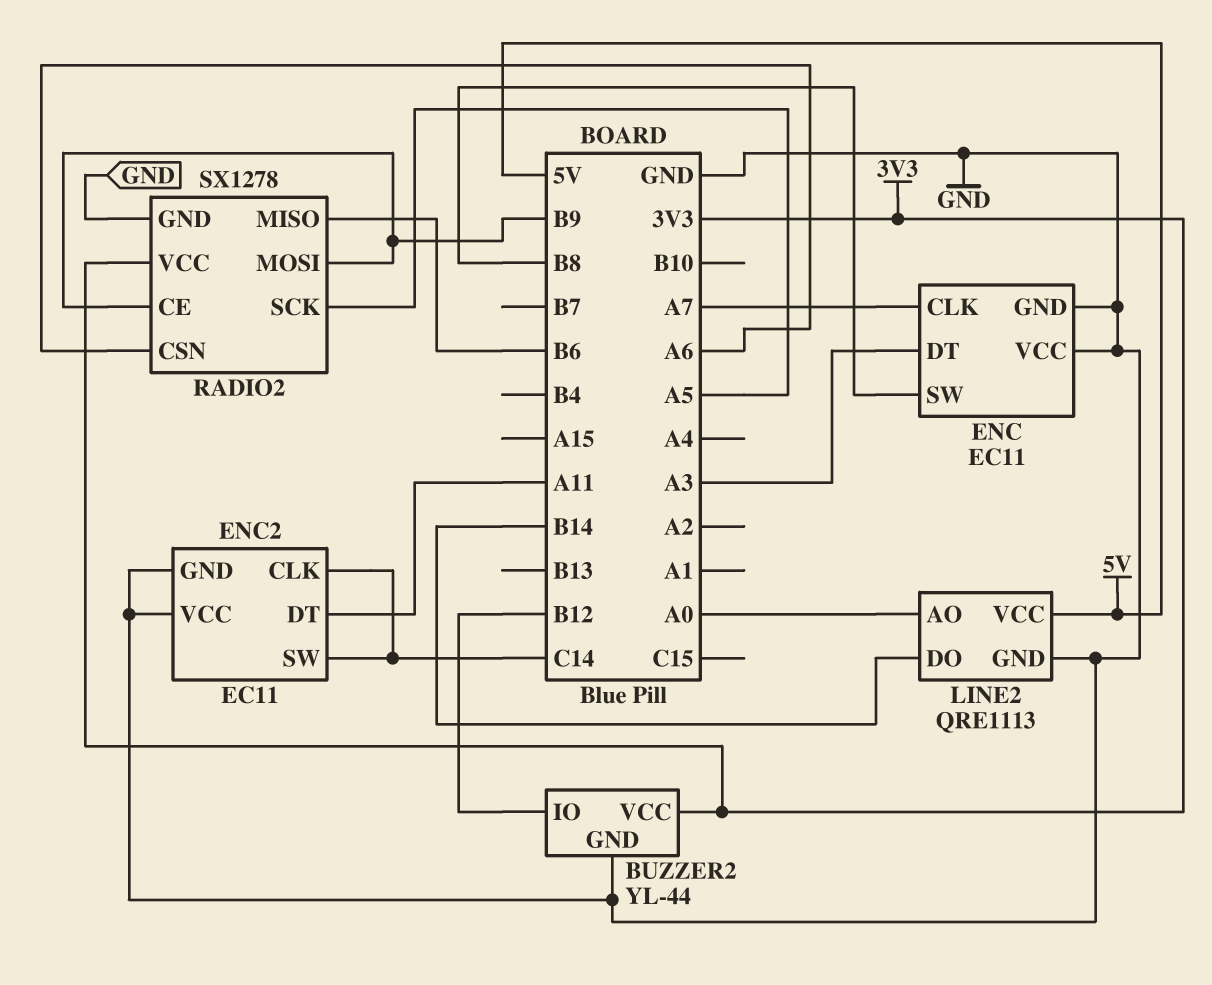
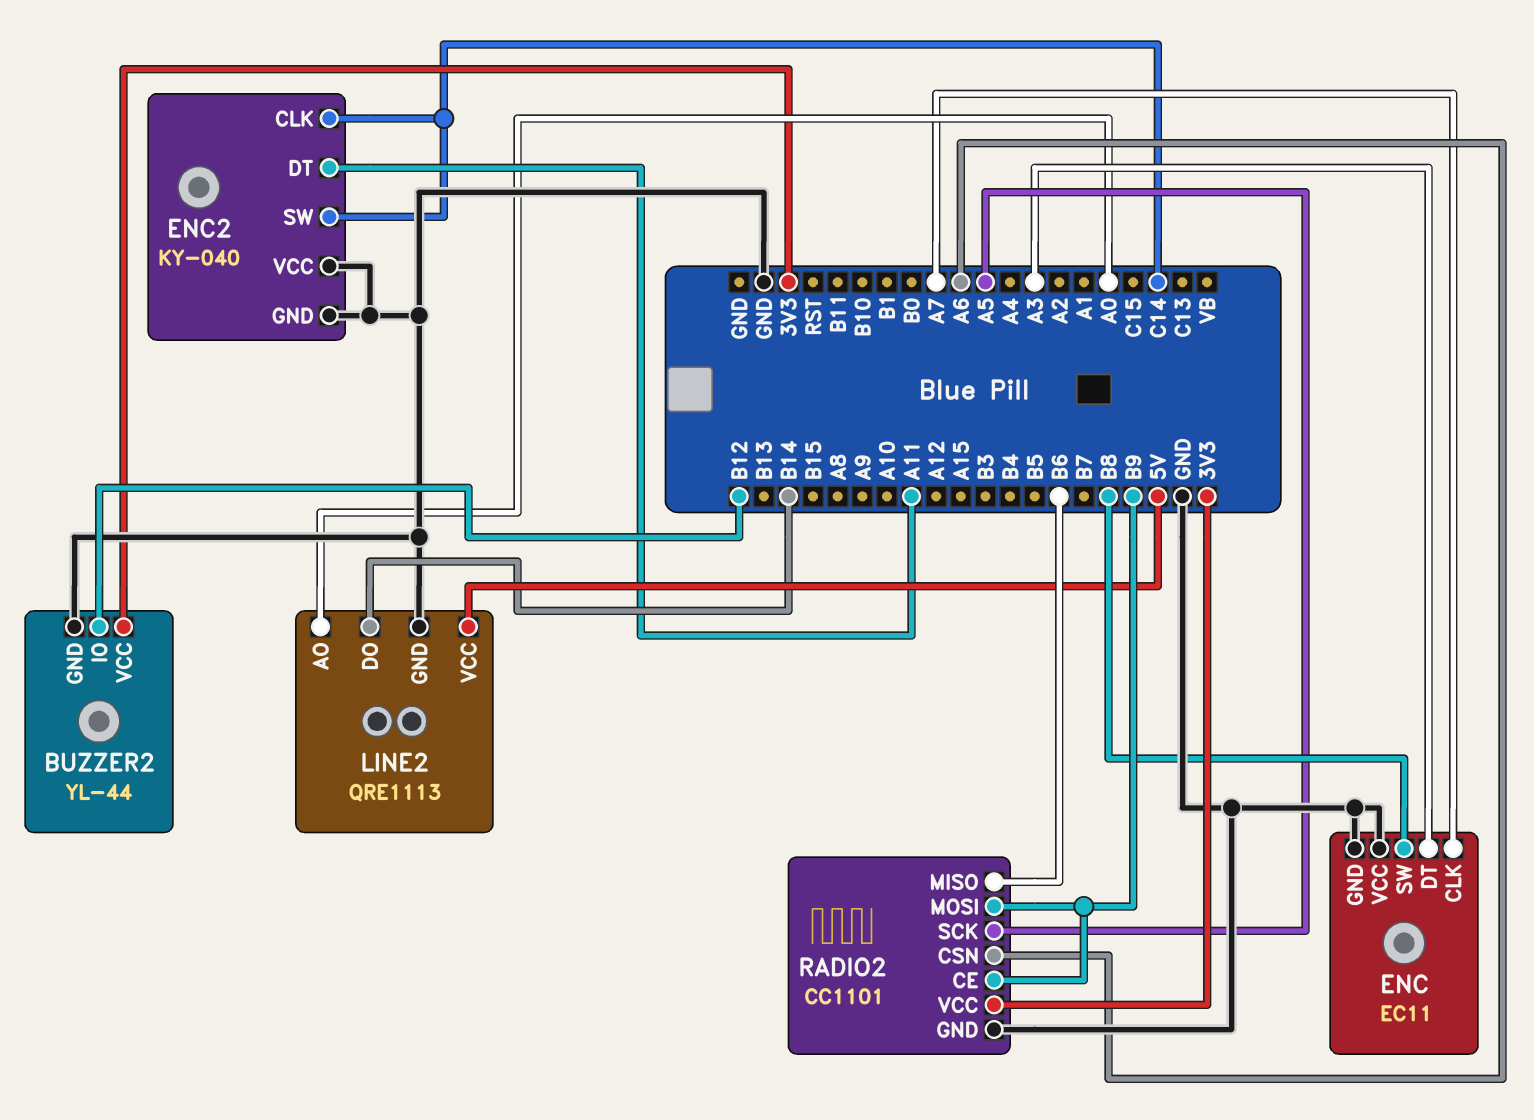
ENC2: EC11 -> KY-040
RADIO2: SX1278 -> CC1101

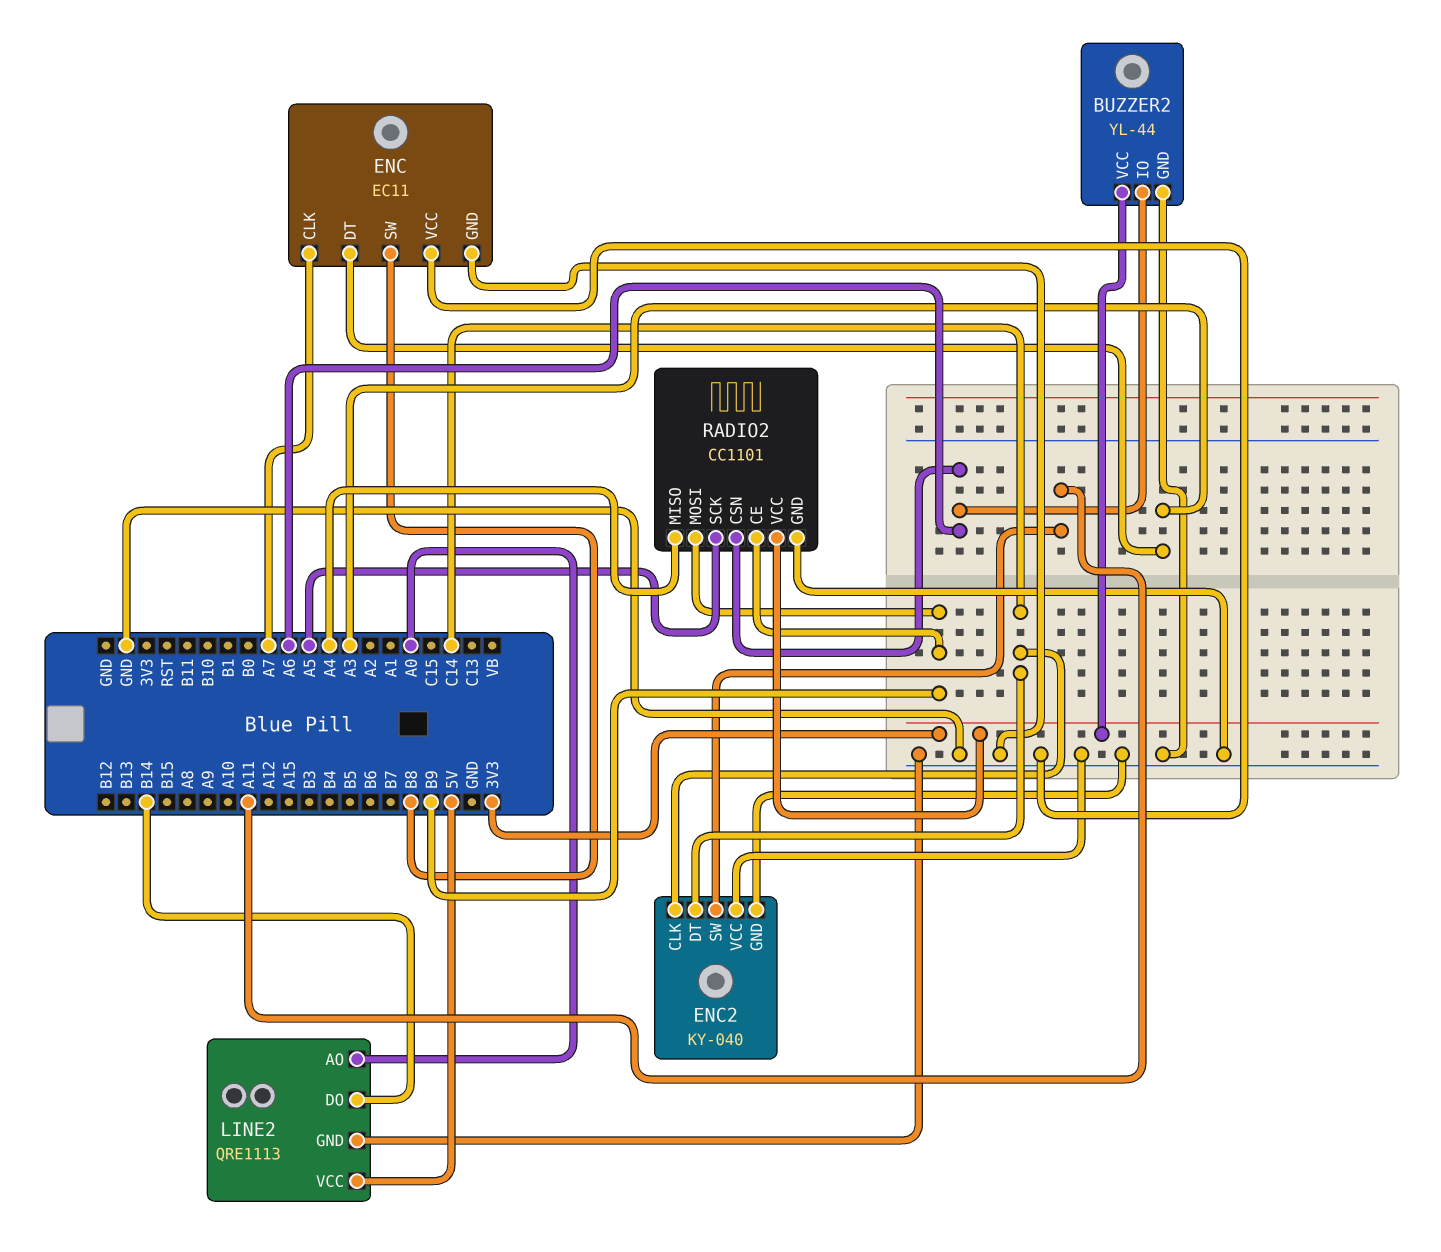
BUZZER2 pin IO: B12 -> A6
ENC2 pin DT: A11 -> C14
ENC2 pin SW: C14 -> A11
RADIO2 pin MISO: B6 -> A4

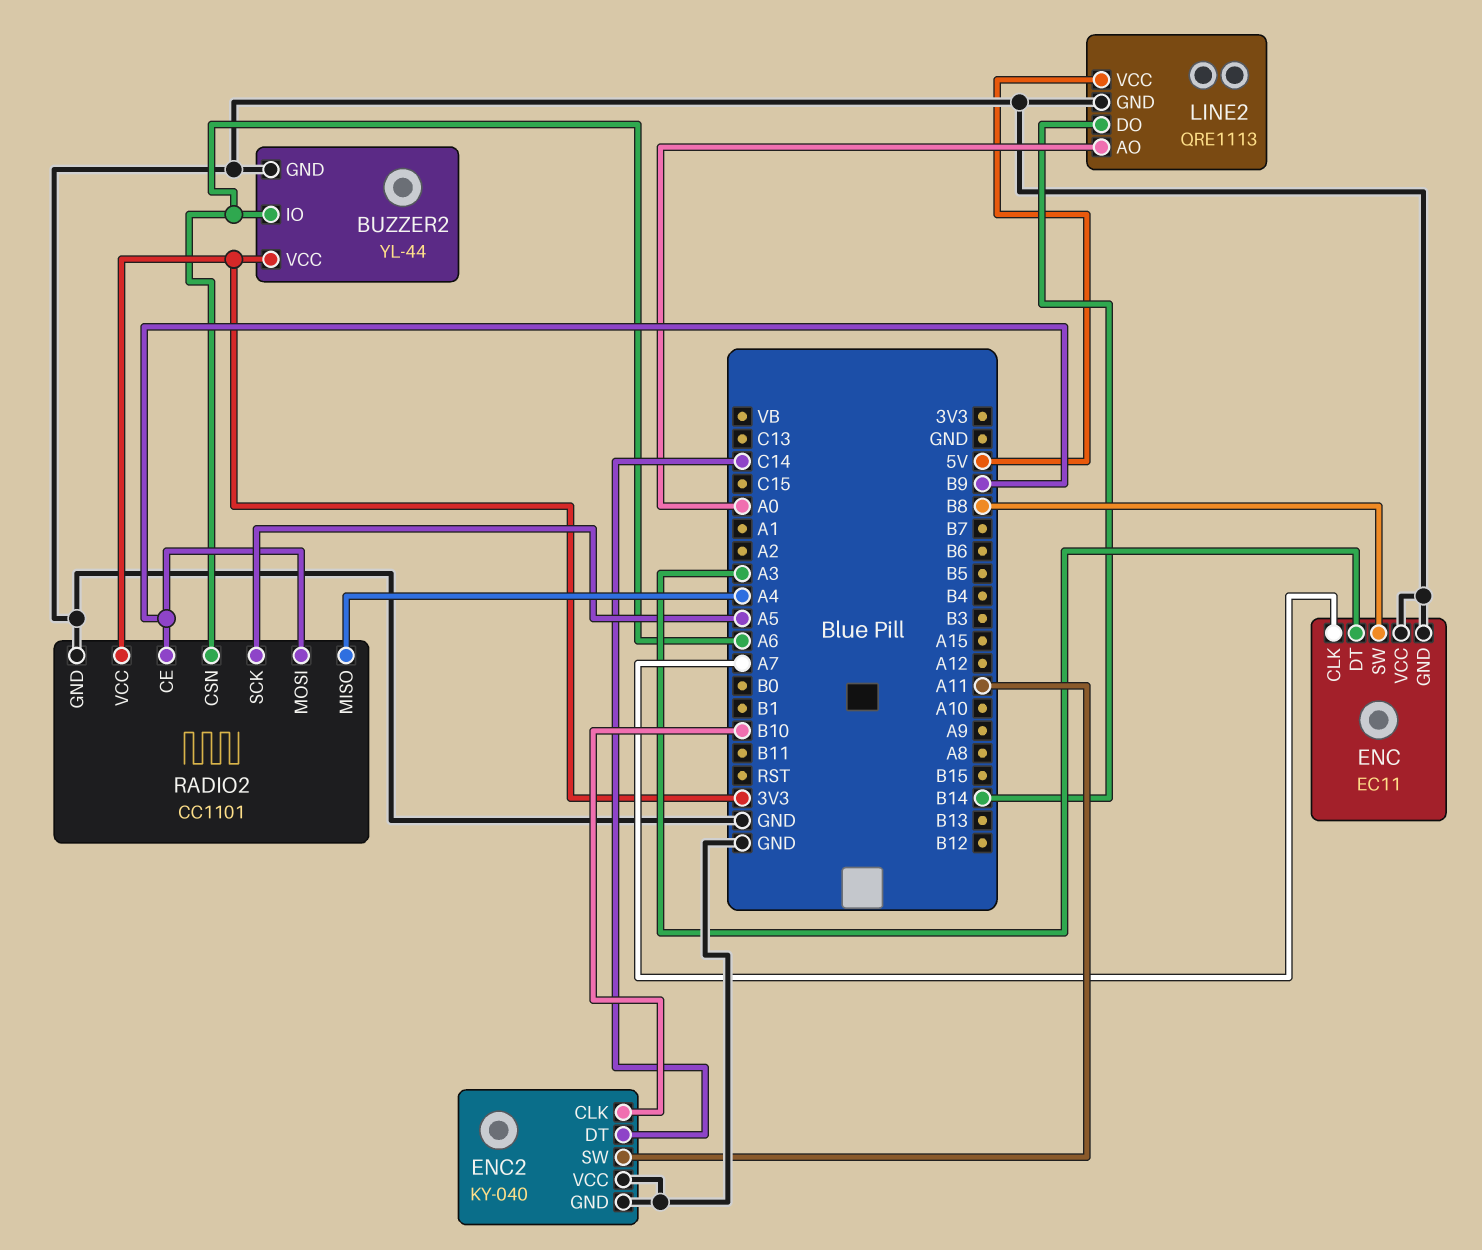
ENC2 pin CLK: C14 -> B10

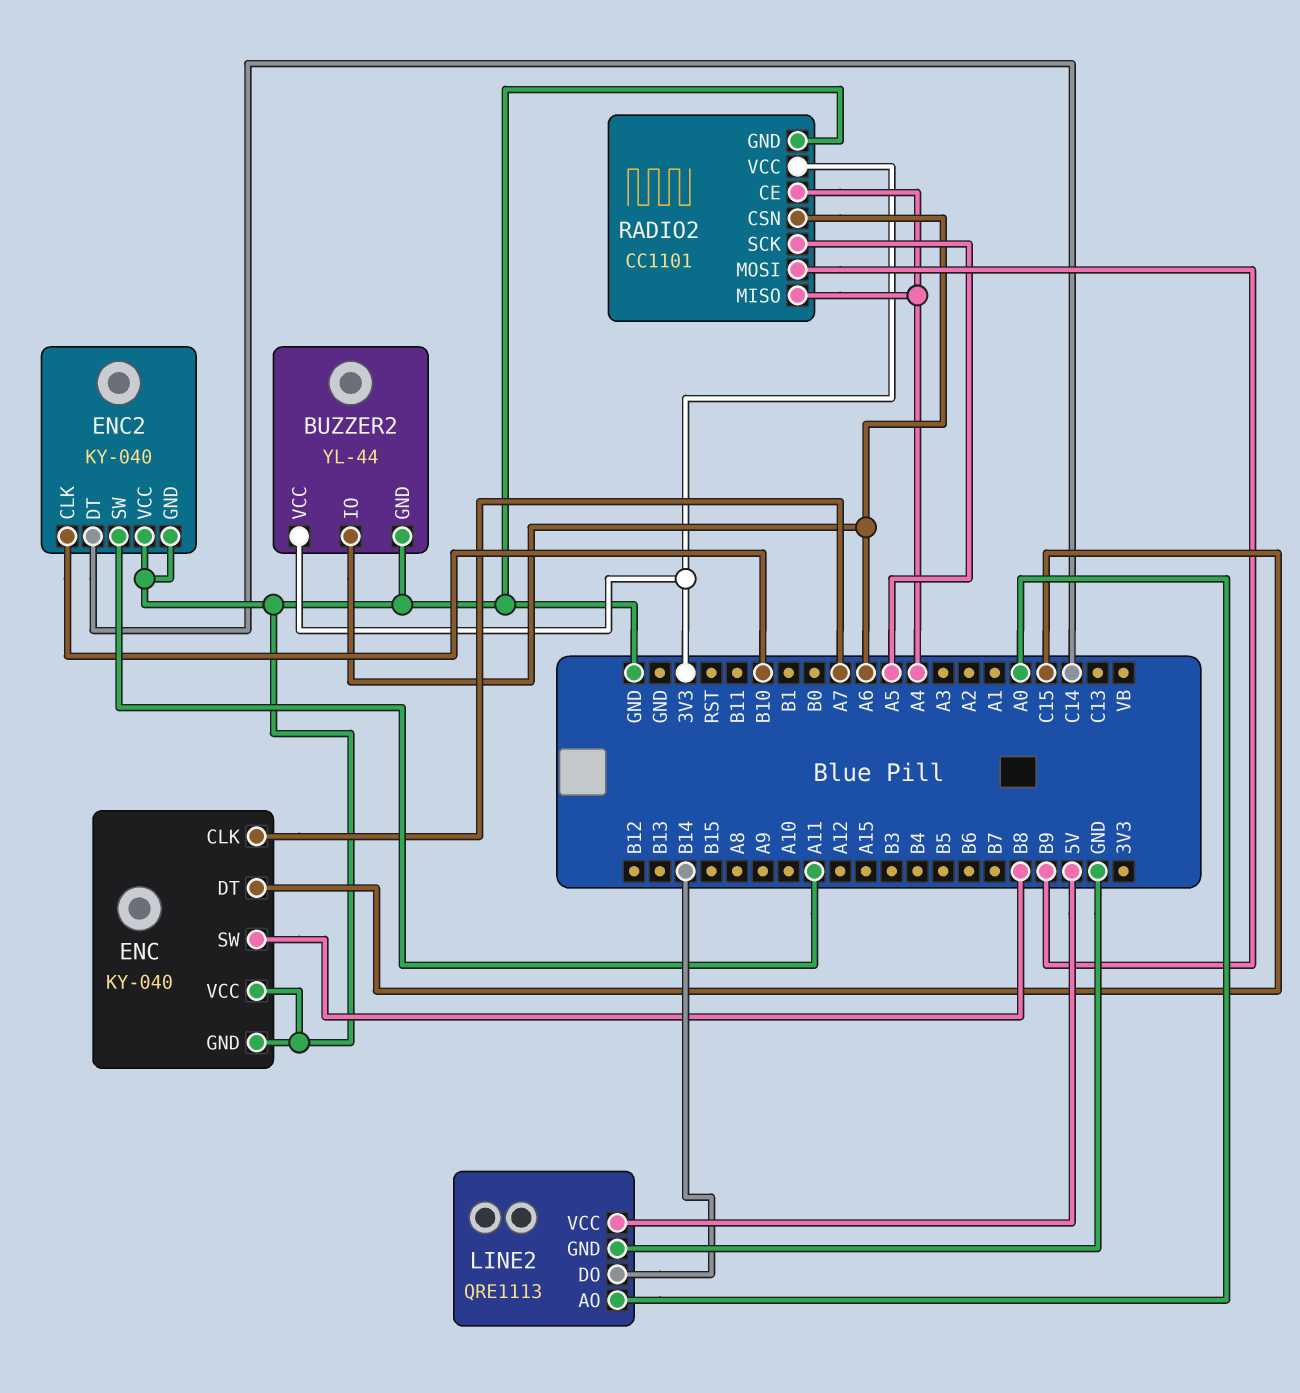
ENC: EC11 -> KY-040
ENC pin DT: A3 -> C15
RADIO2 pin CE: B9 -> A4

